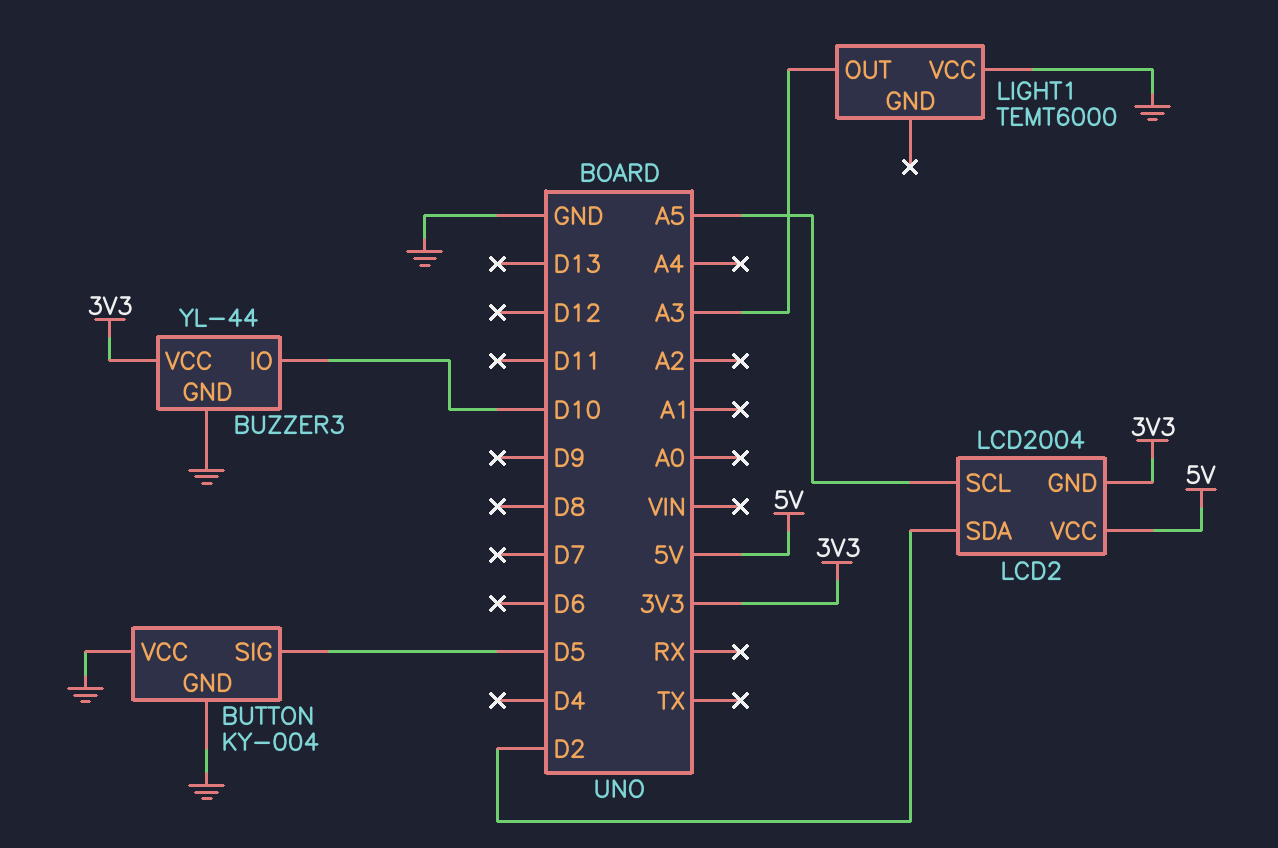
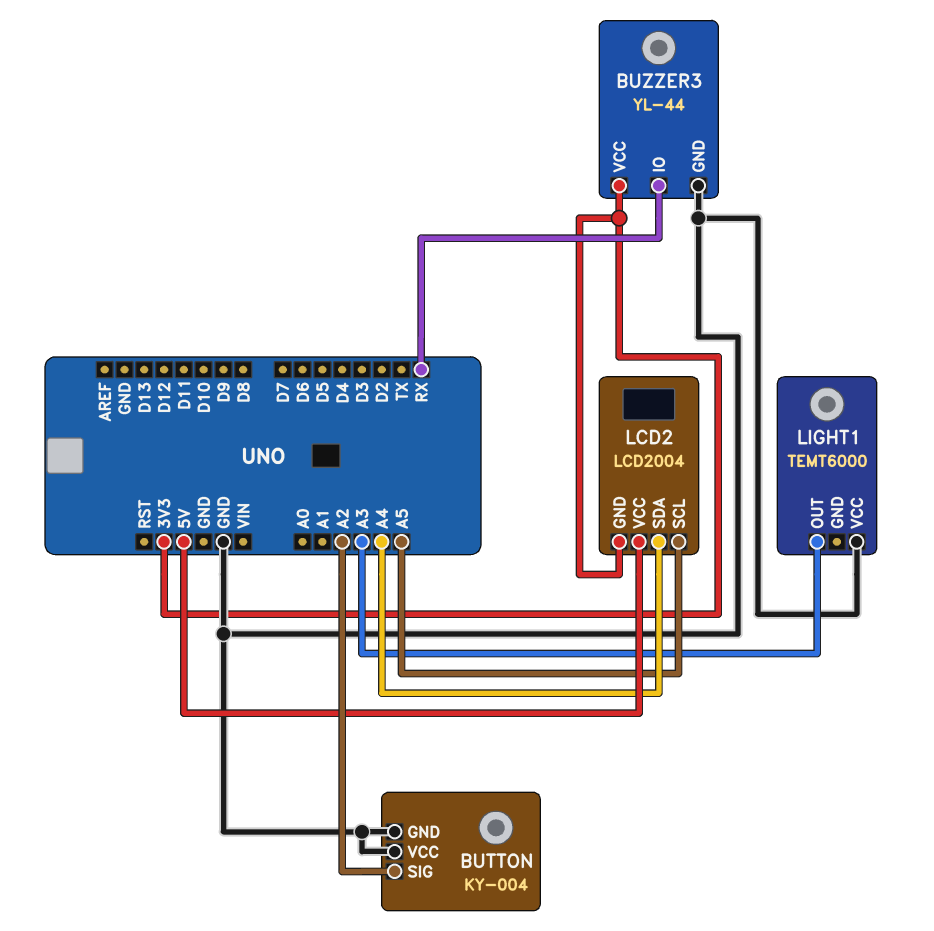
BUTTON pin SIG: D5 -> A2
BUZZER3 pin IO: D10 -> RX
LCD2 pin SDA: D2 -> A4

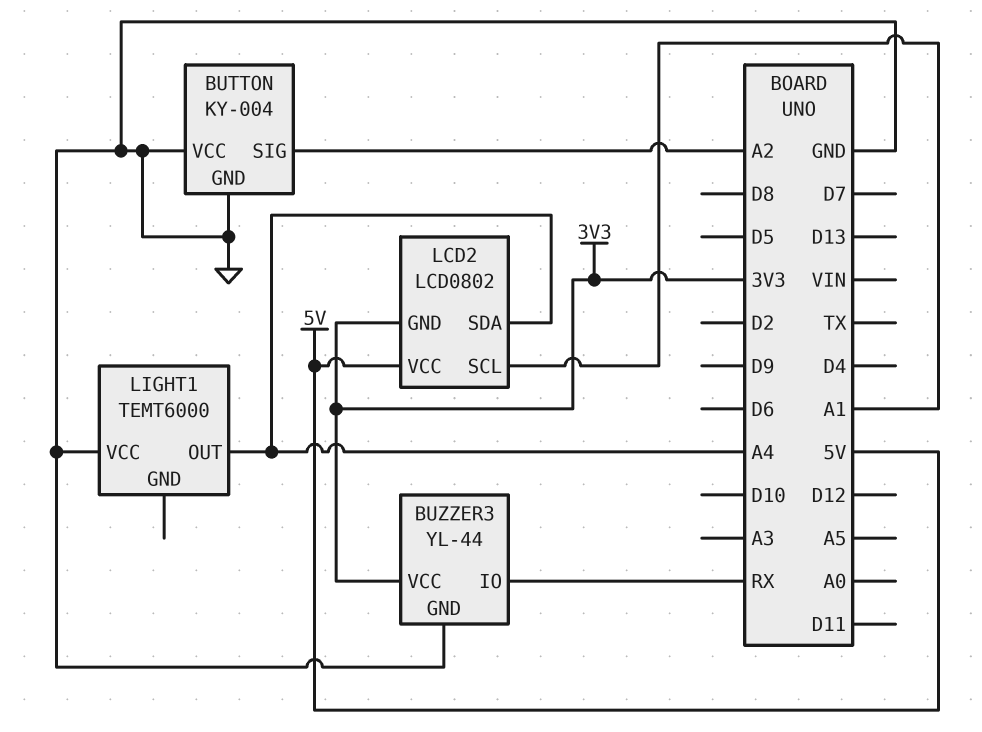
LCD2: LCD2004 -> LCD0802
LCD2 pin SCL: A5 -> A1
LIGHT1 pin OUT: A3 -> A4

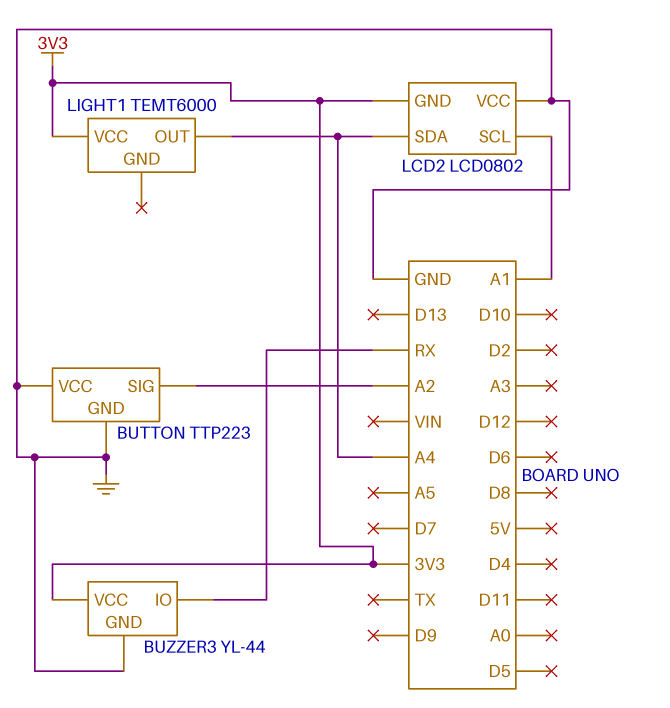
BUTTON: KY-004 -> TTP223
LCD2 pin VCC: 5V -> GND
LIGHT1 pin VCC: GND -> 3V3

